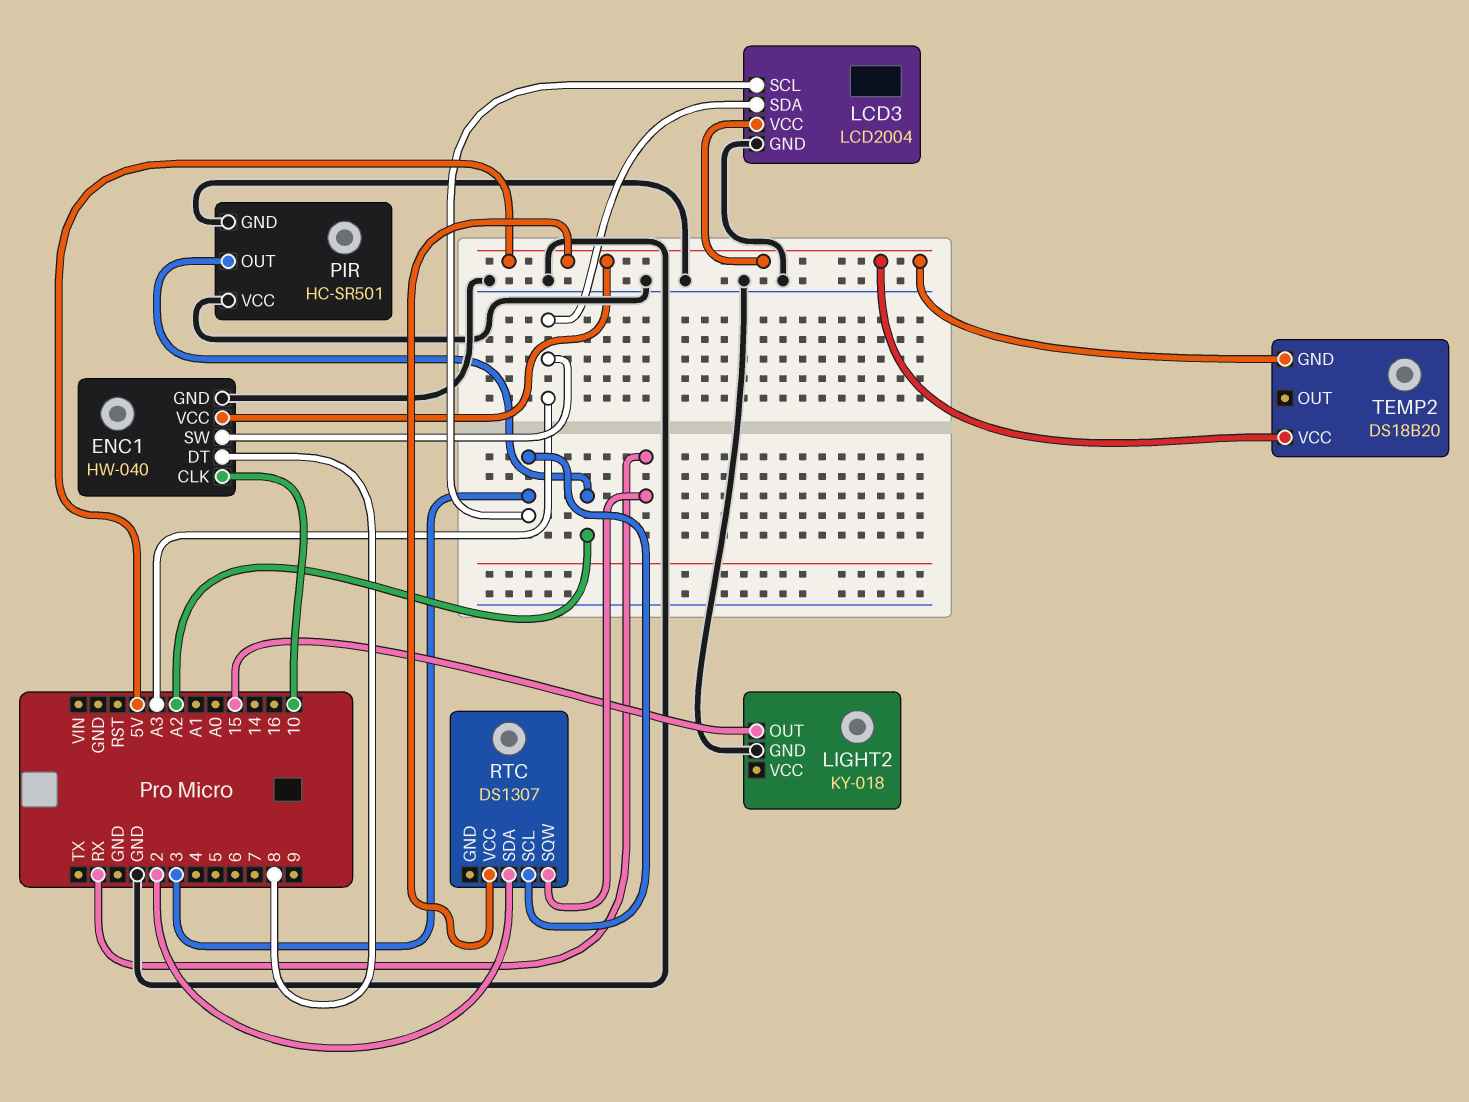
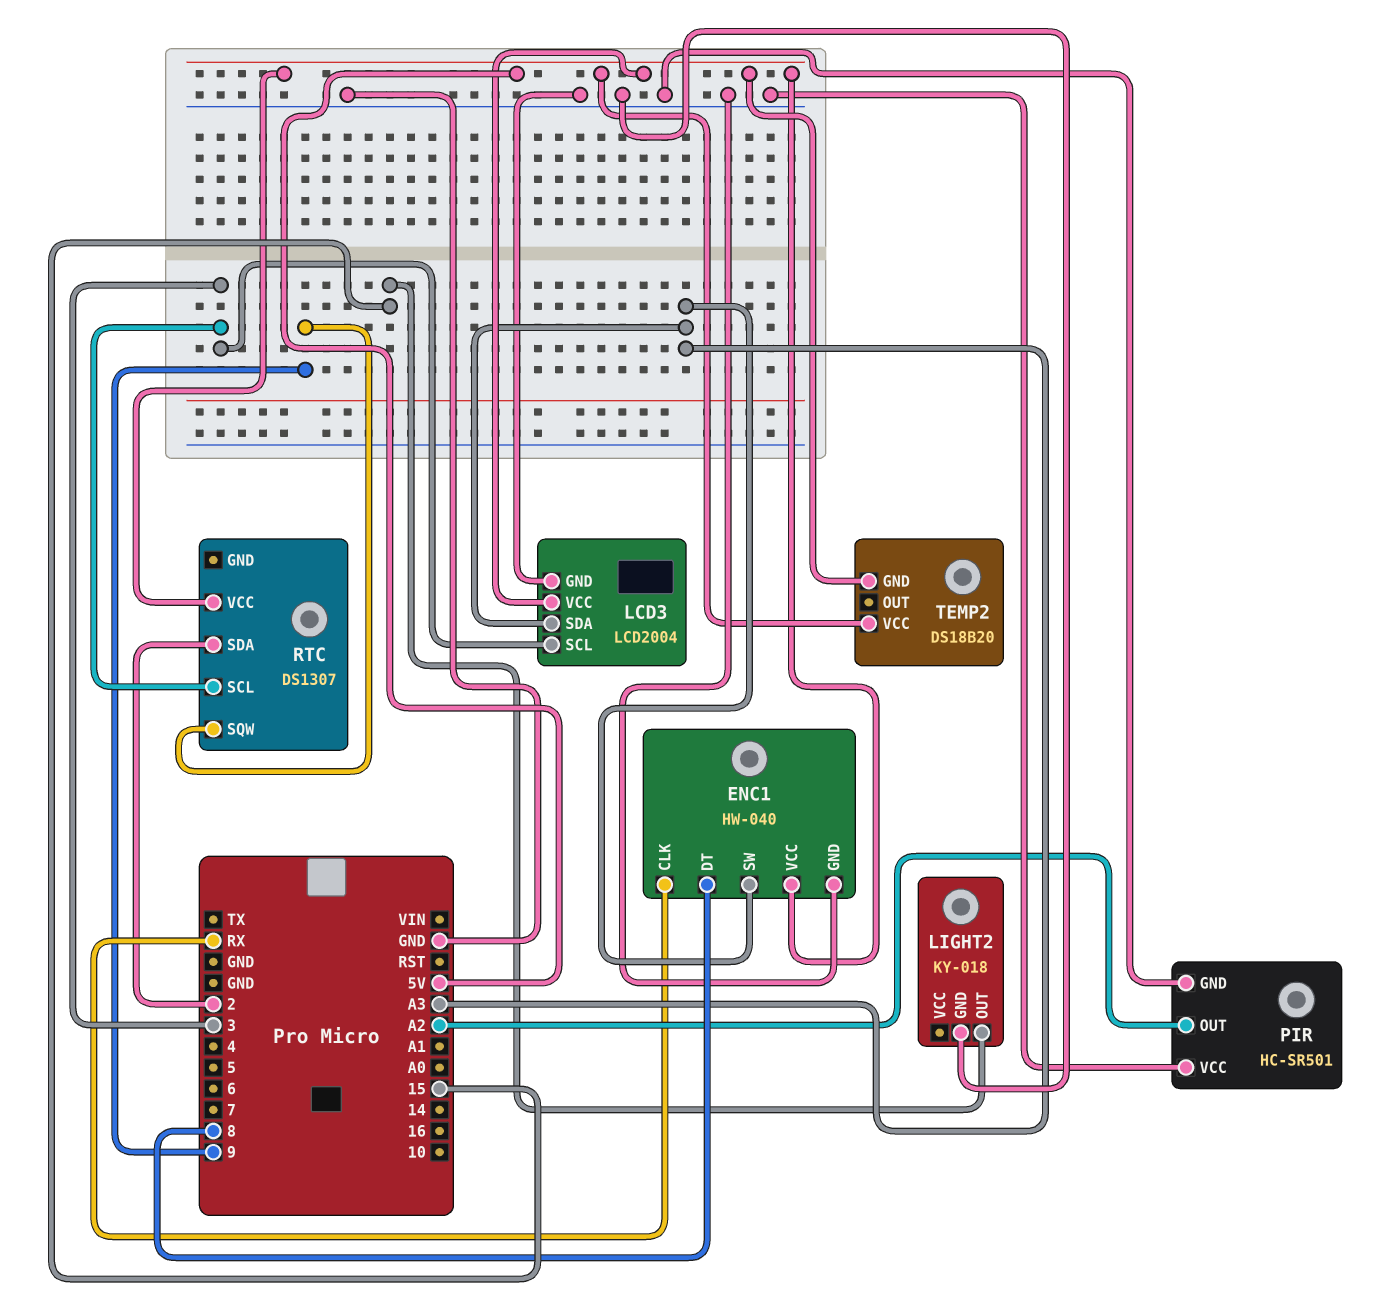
ENC1 pin CLK: 10 -> RX
RTC pin SQW: RX -> 9

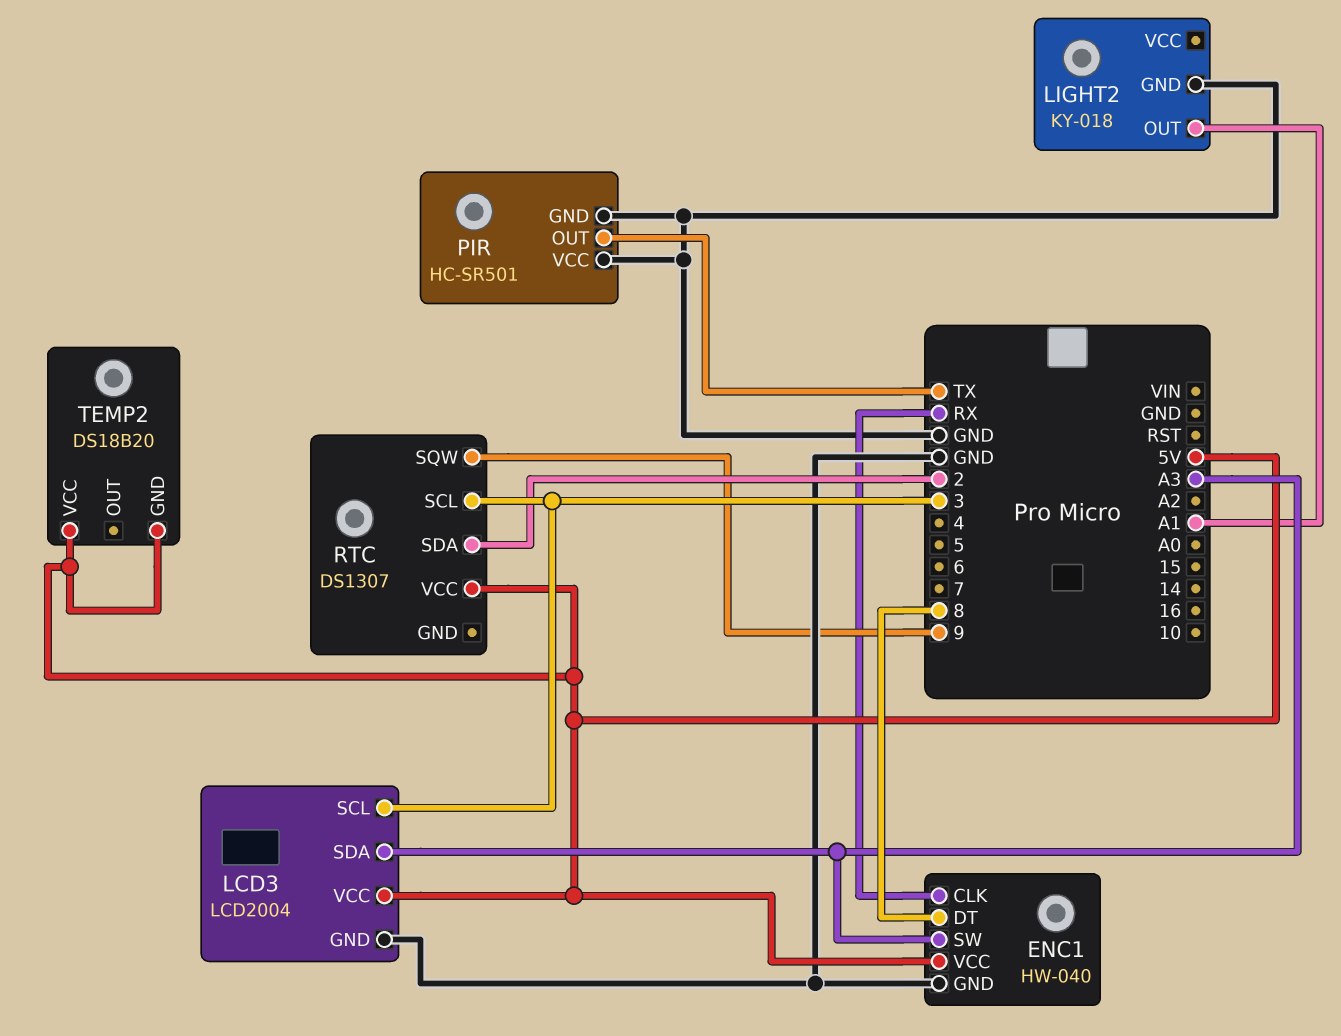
LIGHT2 pin OUT: 15 -> A1
PIR pin OUT: A2 -> TX

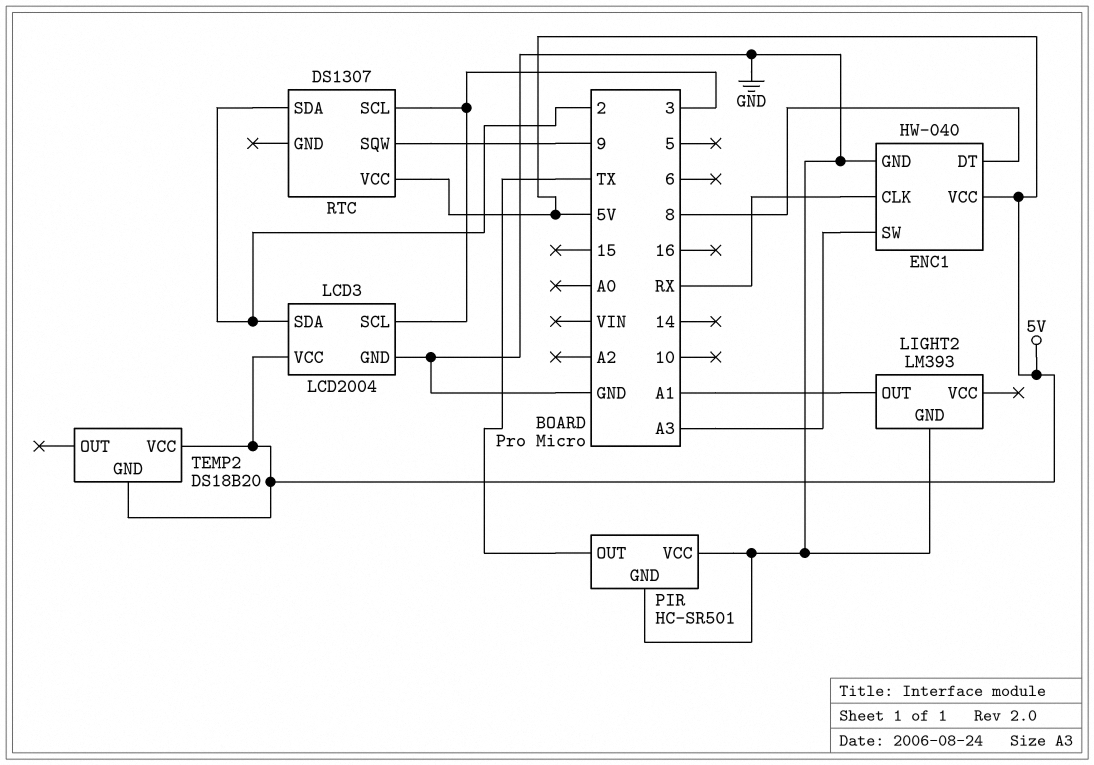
LCD3 pin SDA: A3 -> 2
LIGHT2: KY-018 -> LM393

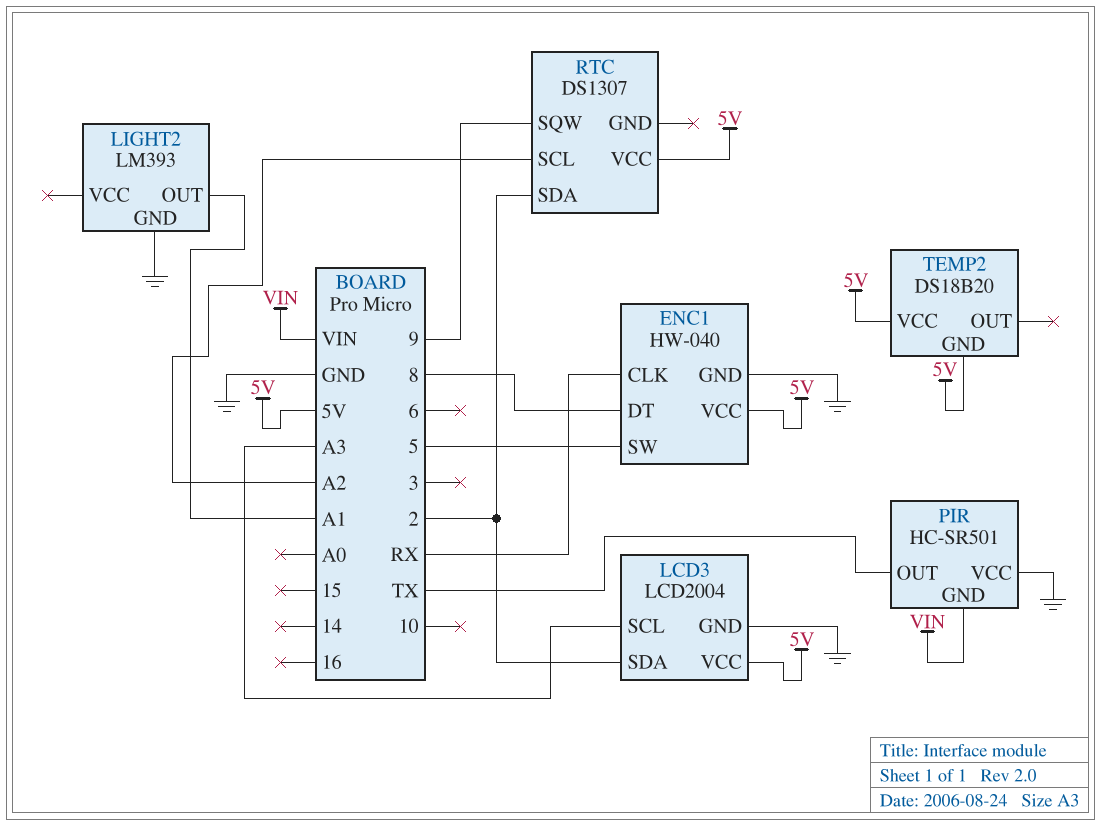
ENC1 pin SW: A3 -> 5
LCD3 pin SCL: 3 -> A3
PIR pin GND: GND -> VIN
RTC pin SCL: 3 -> A2

